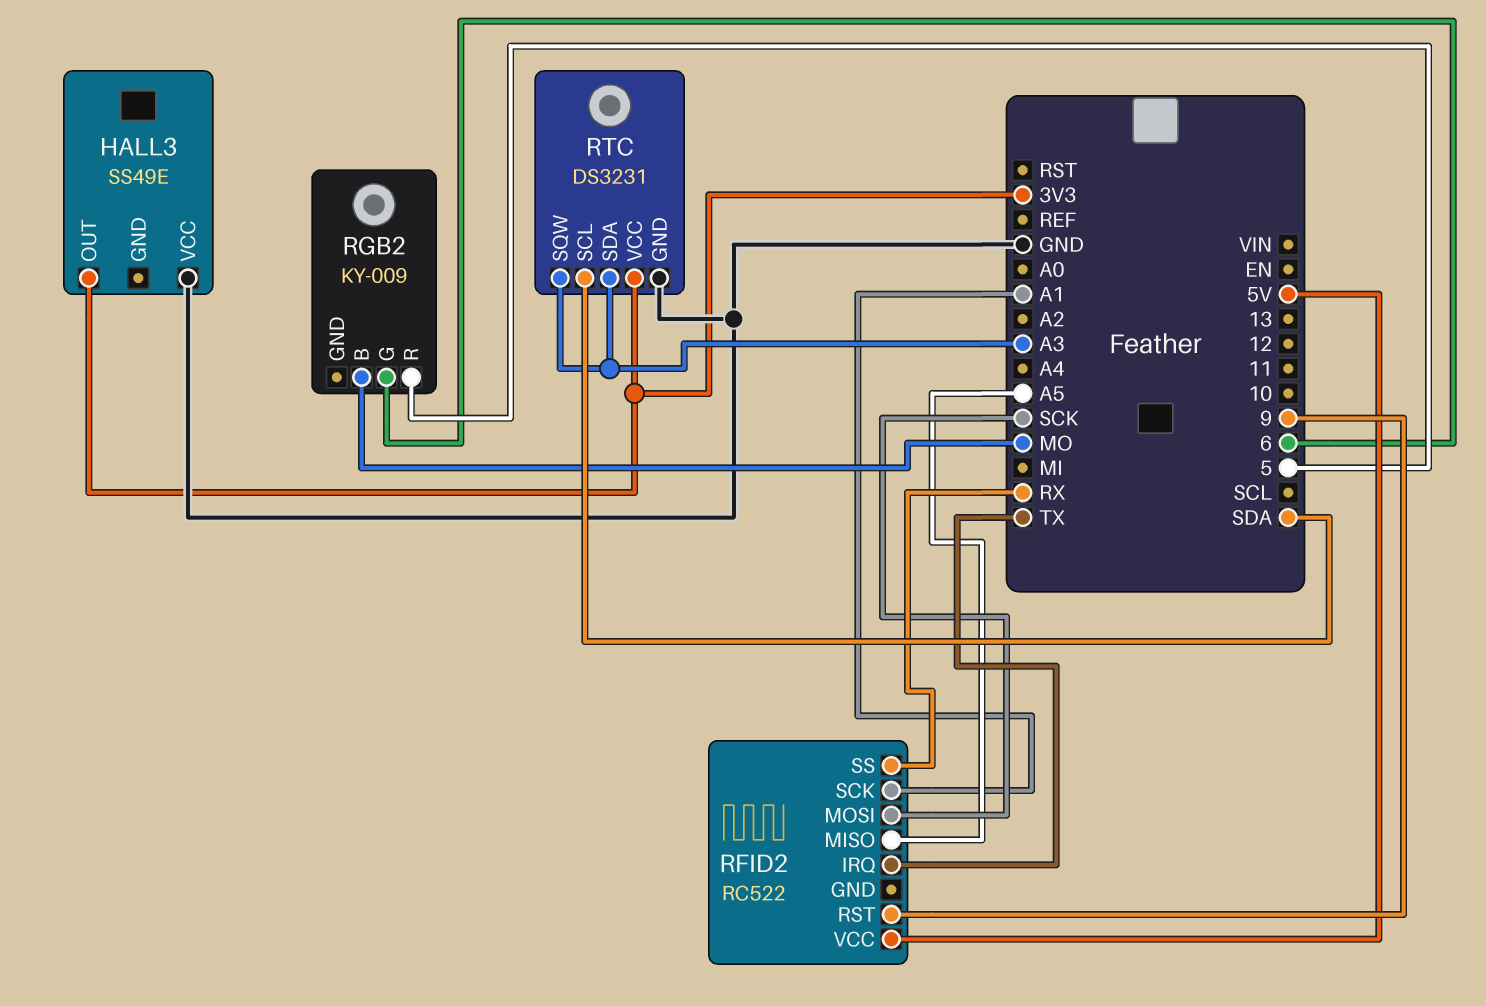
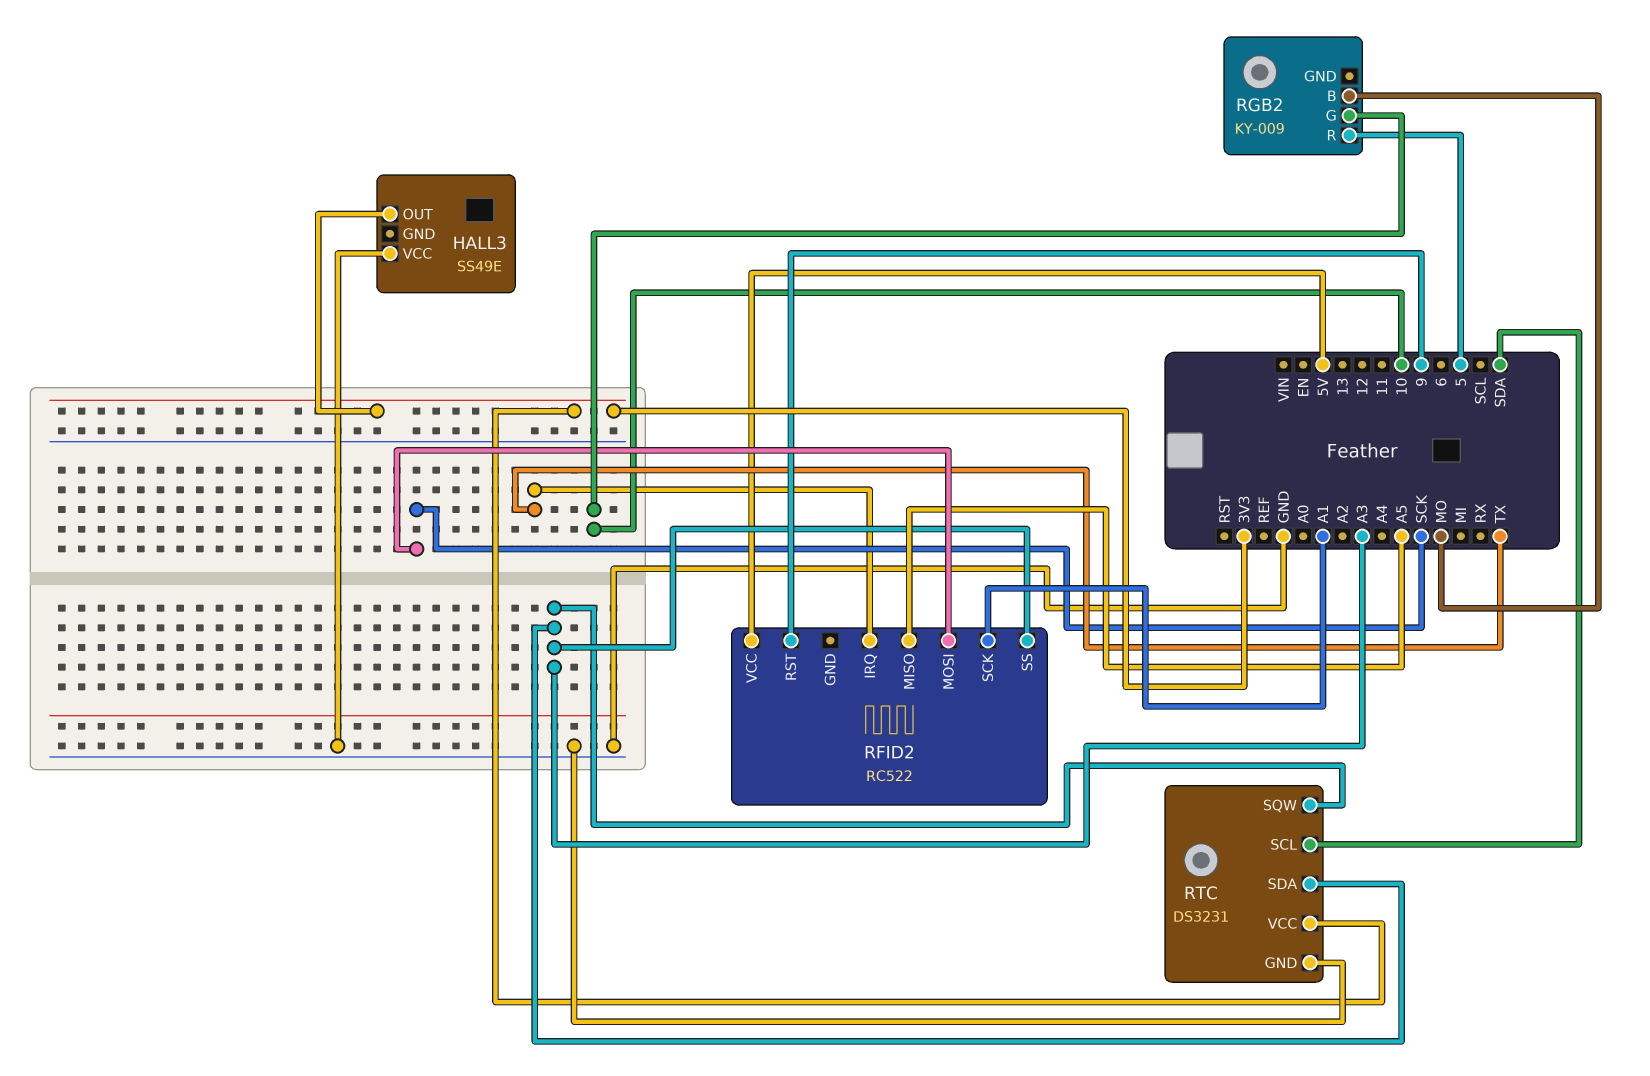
RFID2 pin SS: RX -> A3
RGB2 pin G: 6 -> 10

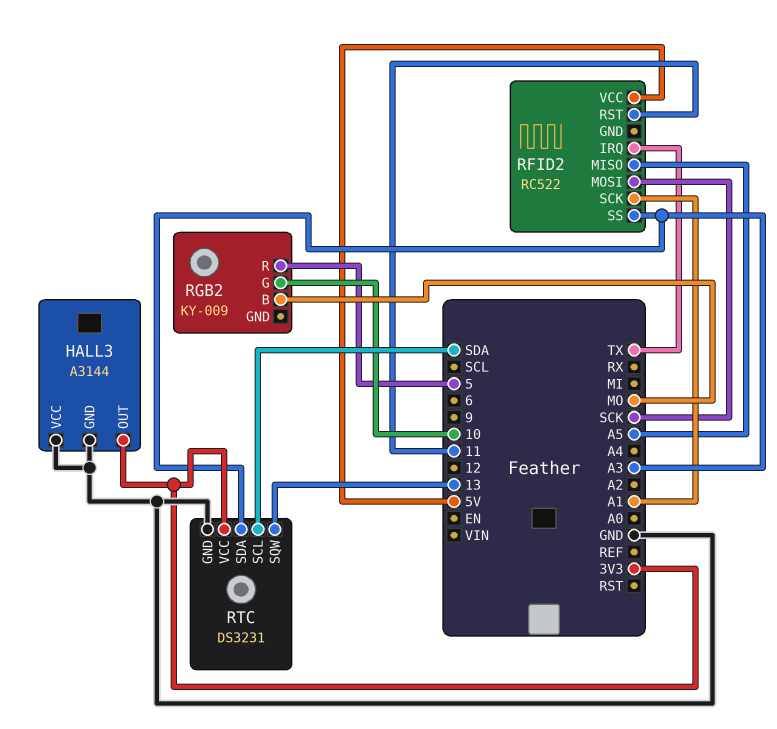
HALL3: SS49E -> A3144
HALL3 pin GND: none -> GND
RFID2 pin RST: 9 -> 11
RTC pin SQW: A3 -> 13

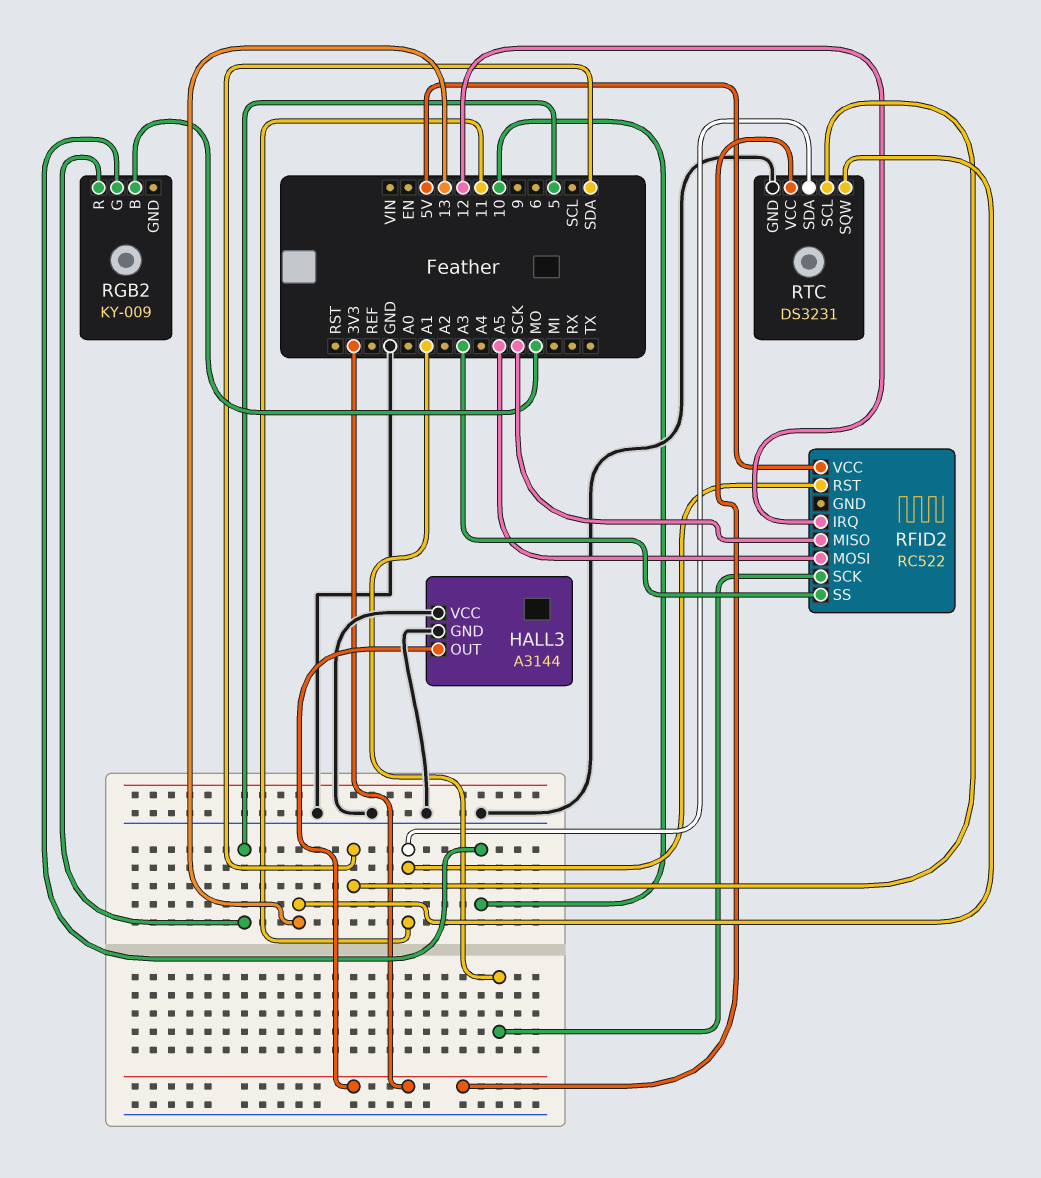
RFID2 pin IRQ: TX -> 12
RFID2 pin MISO: A5 -> SCK
RFID2 pin MOSI: SCK -> A5
RTC pin SDA: A3 -> 11

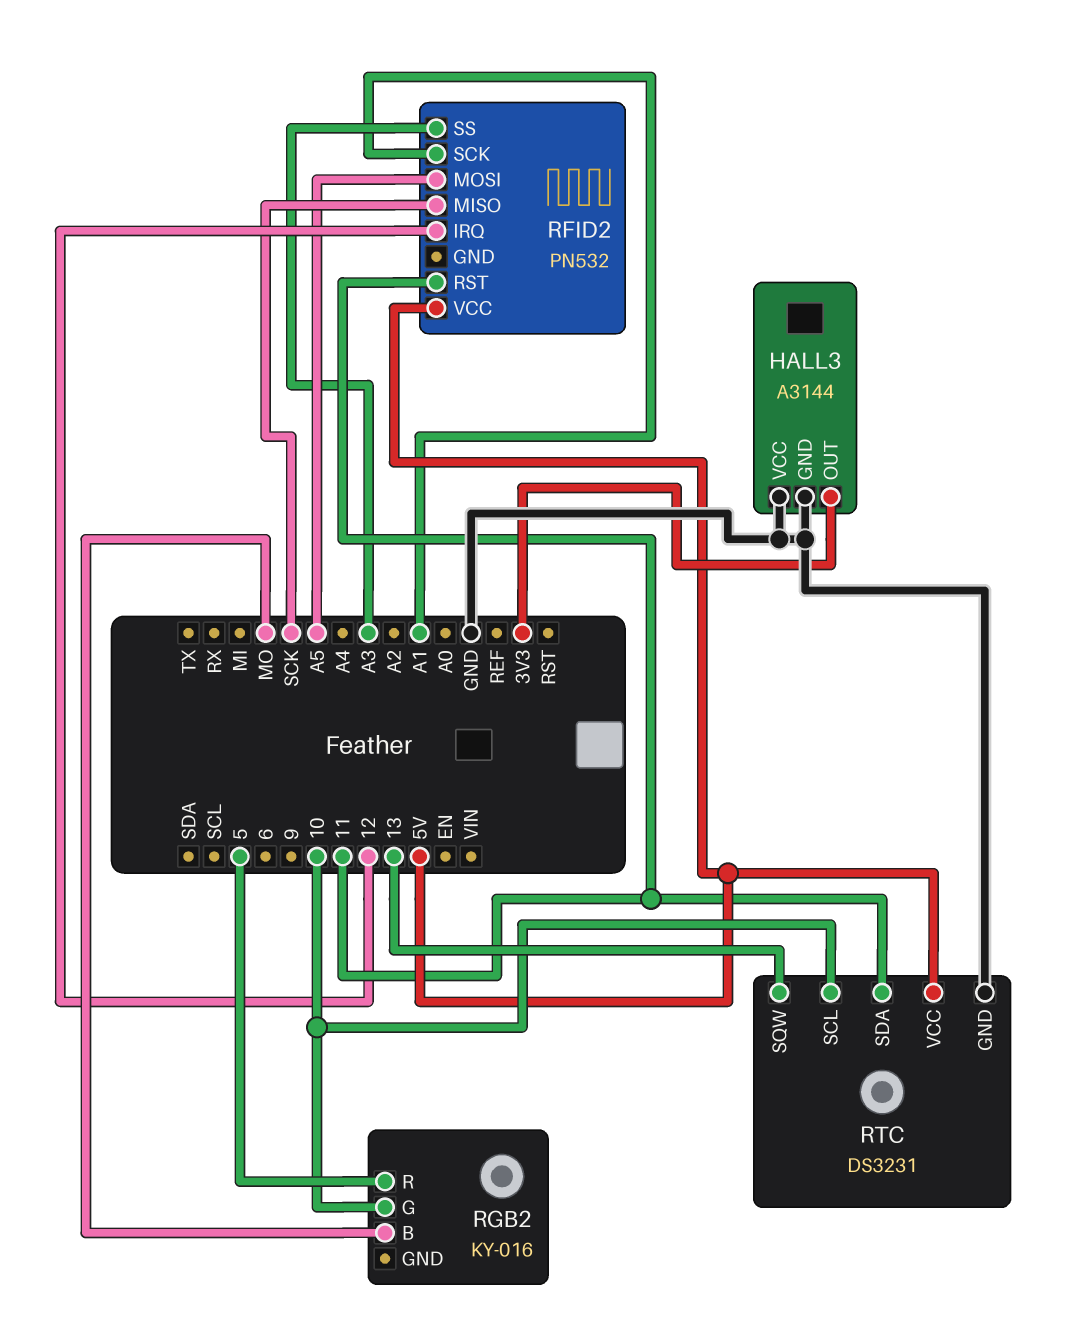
RFID2: RC522 -> PN532
RGB2: KY-009 -> KY-016
RTC pin SCL: SDA -> 10
RTC pin VCC: 3V3 -> 5V

